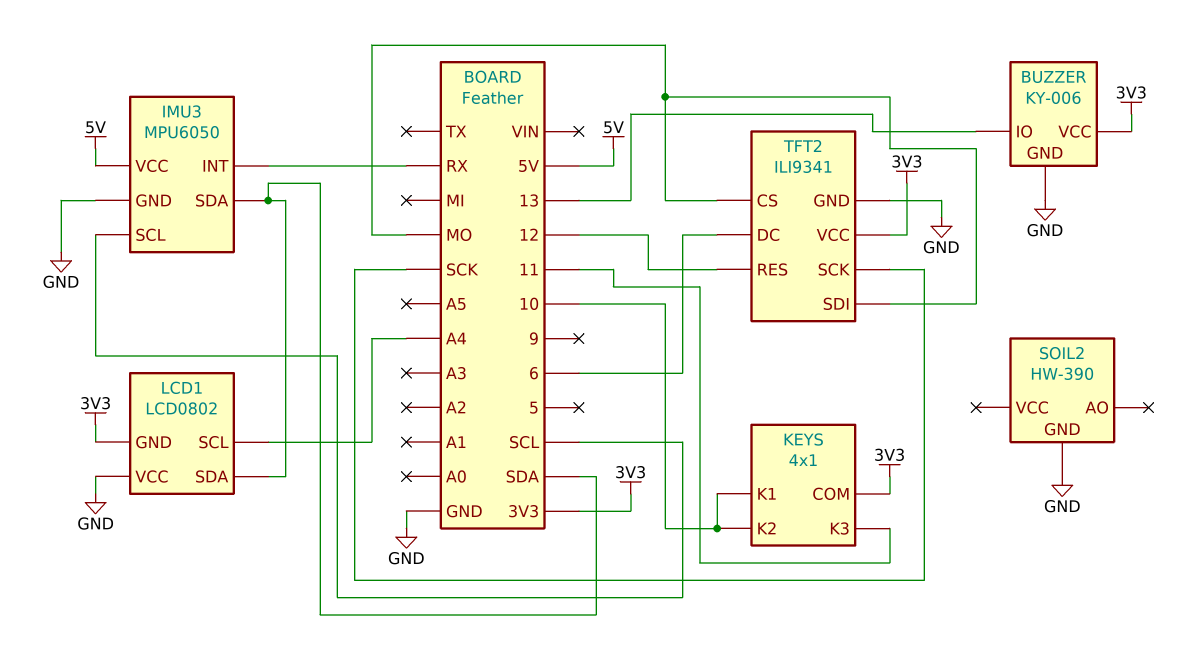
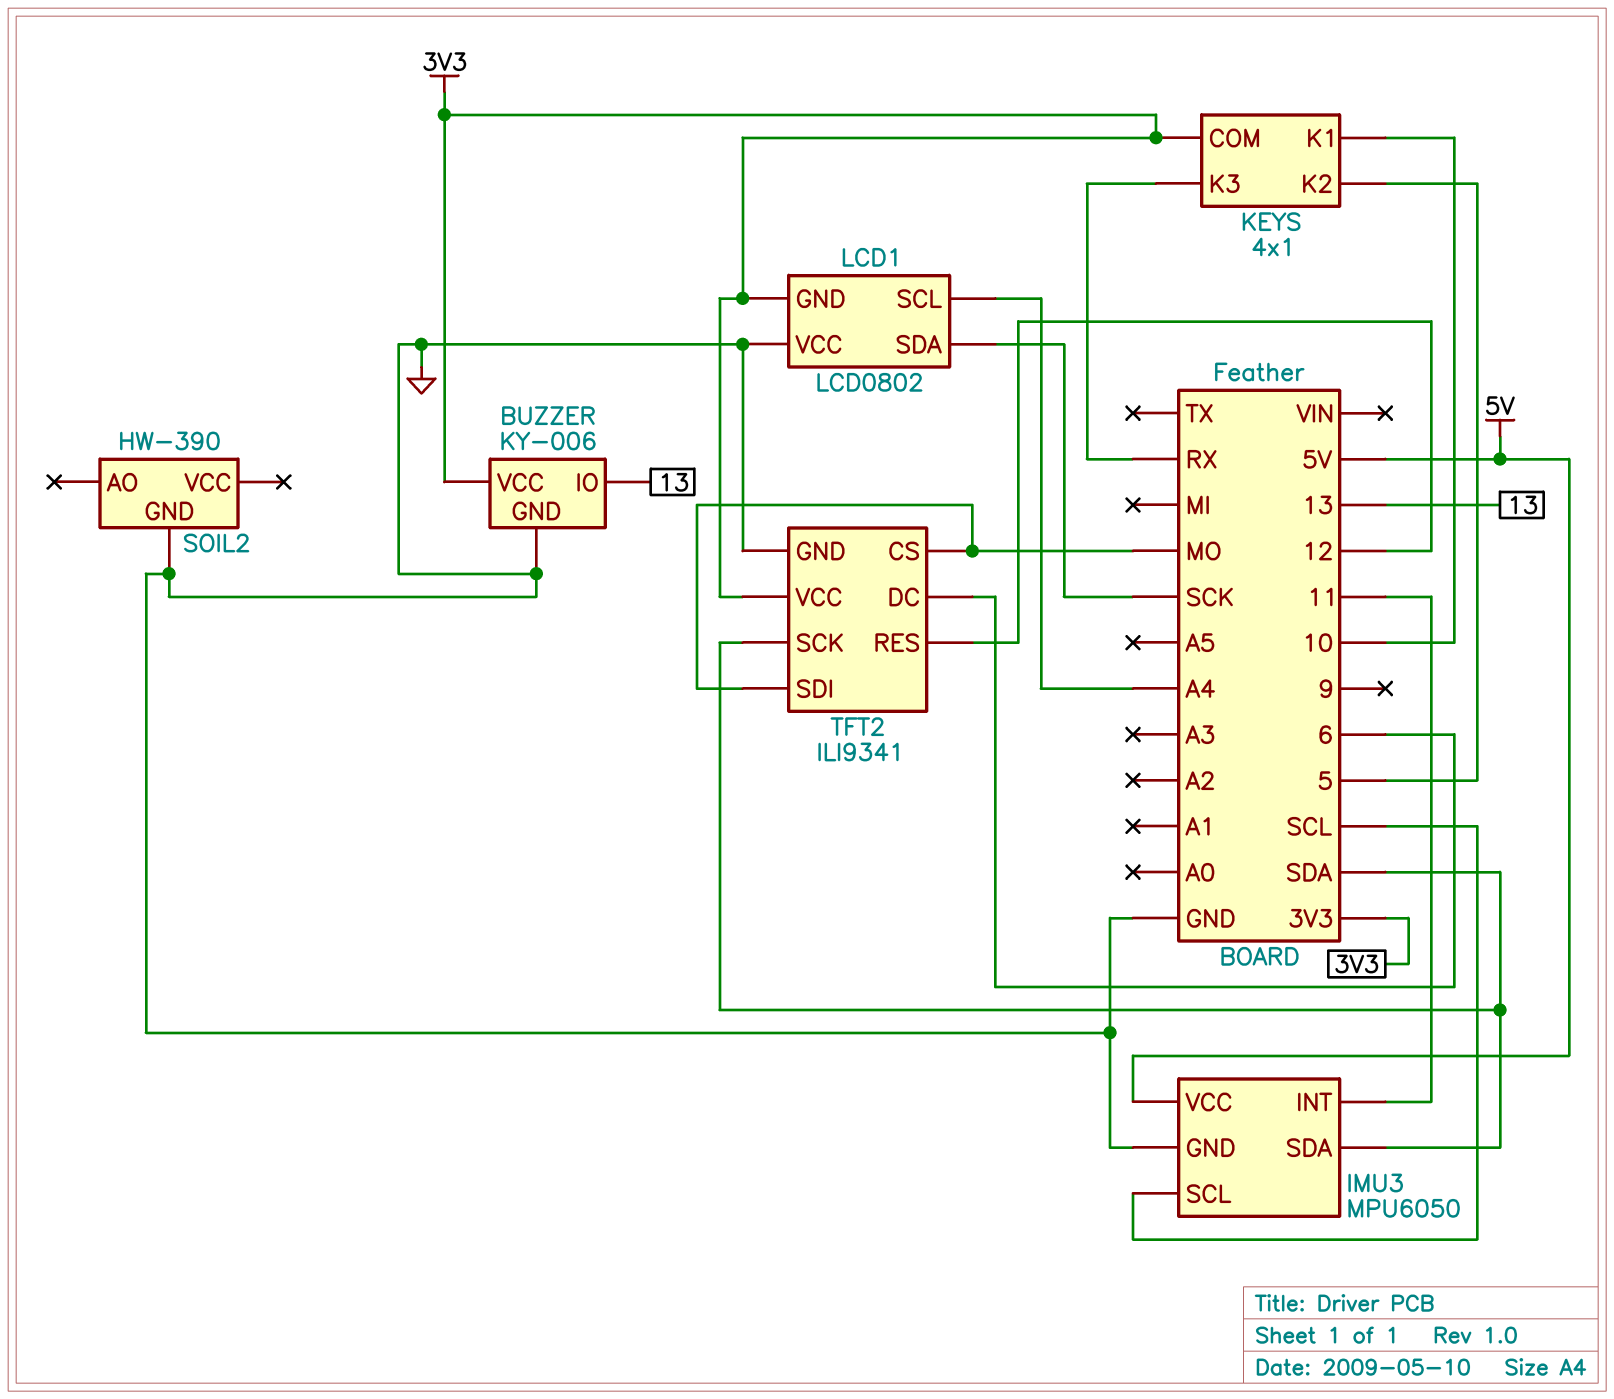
IMU3 pin INT: RX -> 11
KEYS pin K2: 10 -> 5
KEYS pin K3: 11 -> RX
LCD1 pin SDA: SDA -> SCK
TFT2 pin SCK: SCK -> SDA

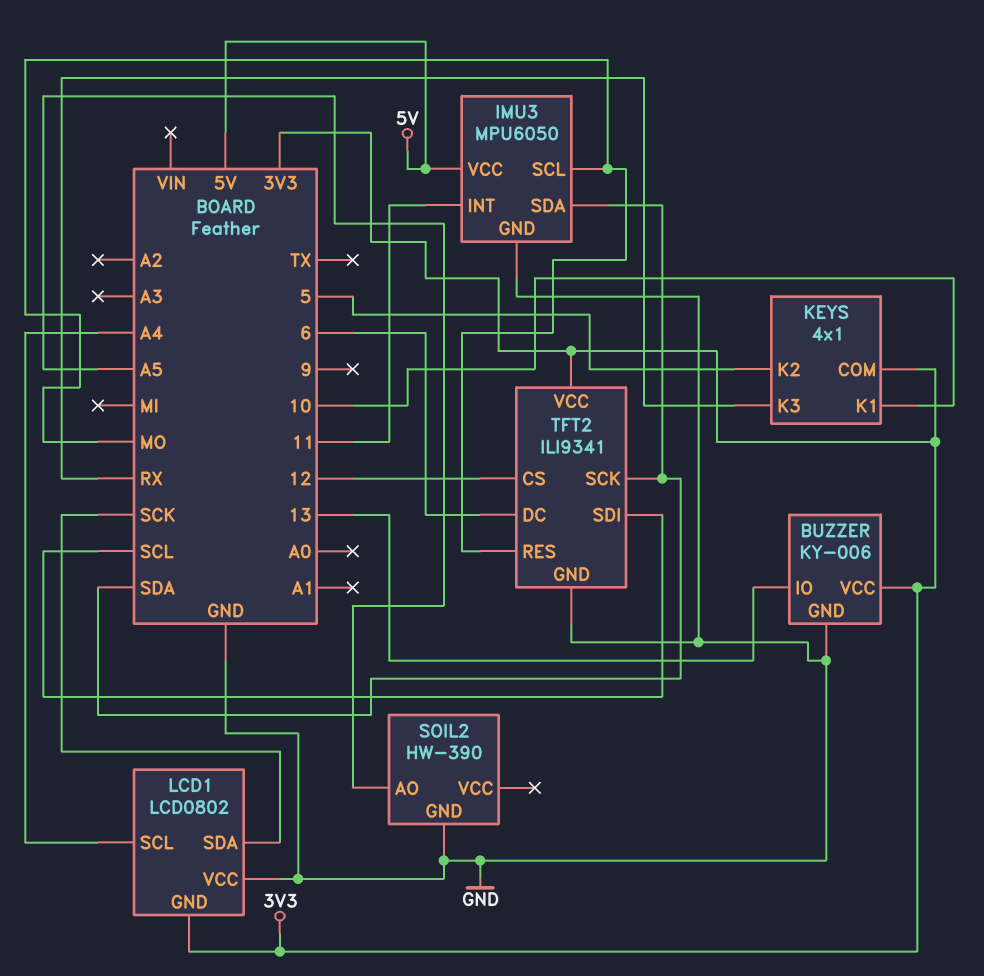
IMU3 pin SCL: SCL -> MO
SOIL2 pin AO: none -> A5
TFT2 pin CS: MO -> 12
TFT2 pin RES: 12 -> MO
TFT2 pin SDI: MO -> SCL

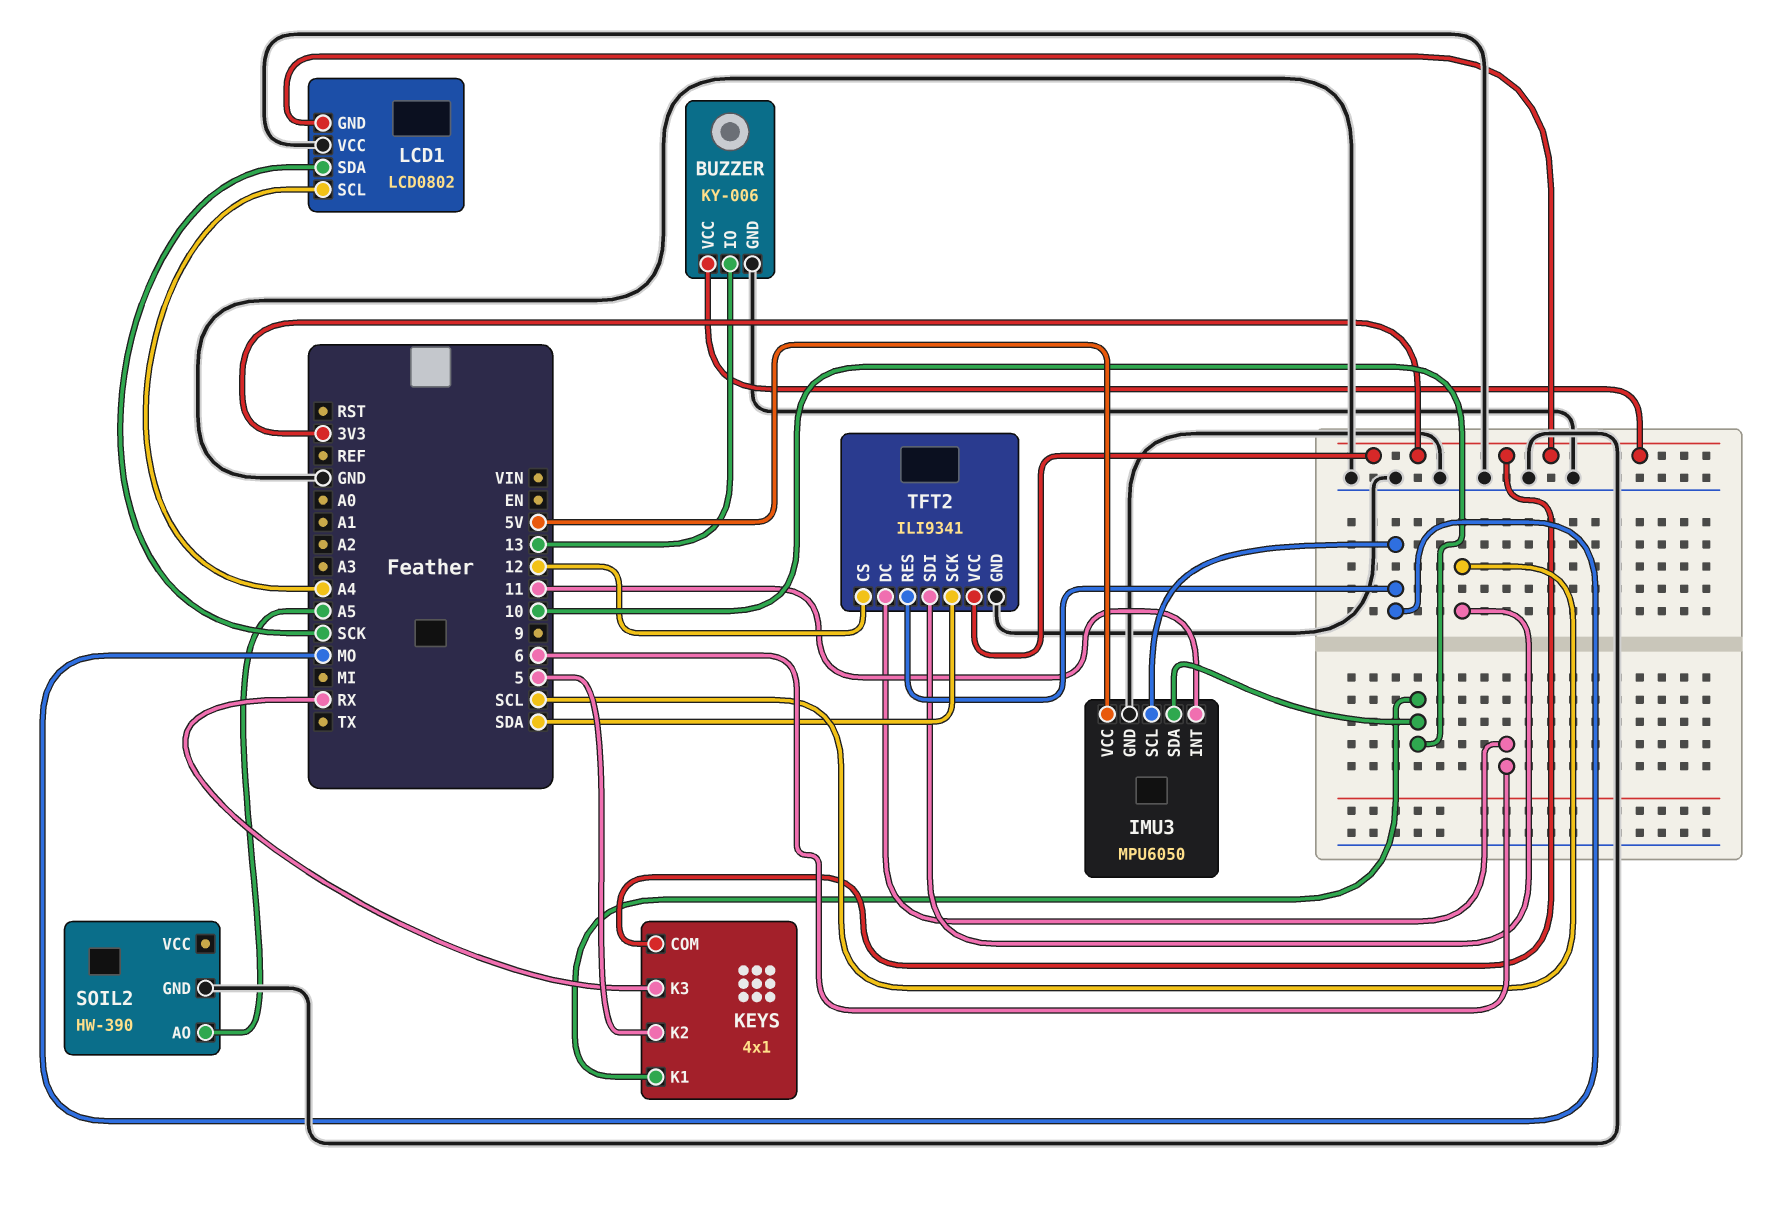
IMU3 pin SDA: SDA -> 10

